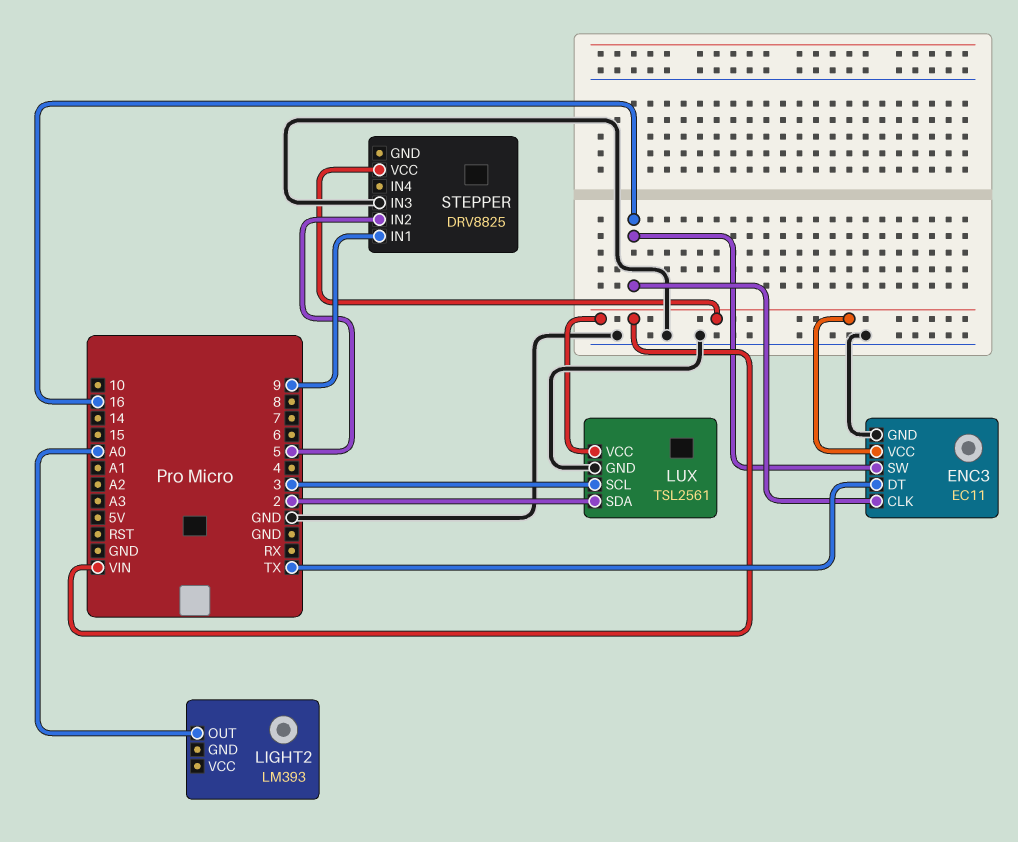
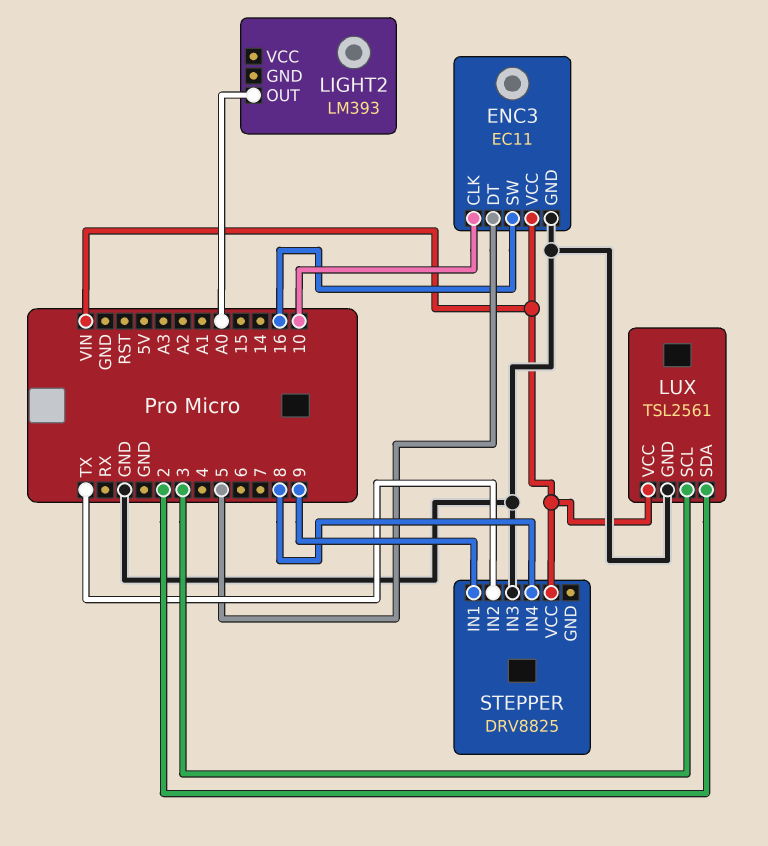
ENC3 pin CLK: 16 -> 10
ENC3 pin DT: TX -> 5
STEPPER pin IN2: 5 -> TX
STEPPER pin IN4: none -> 8

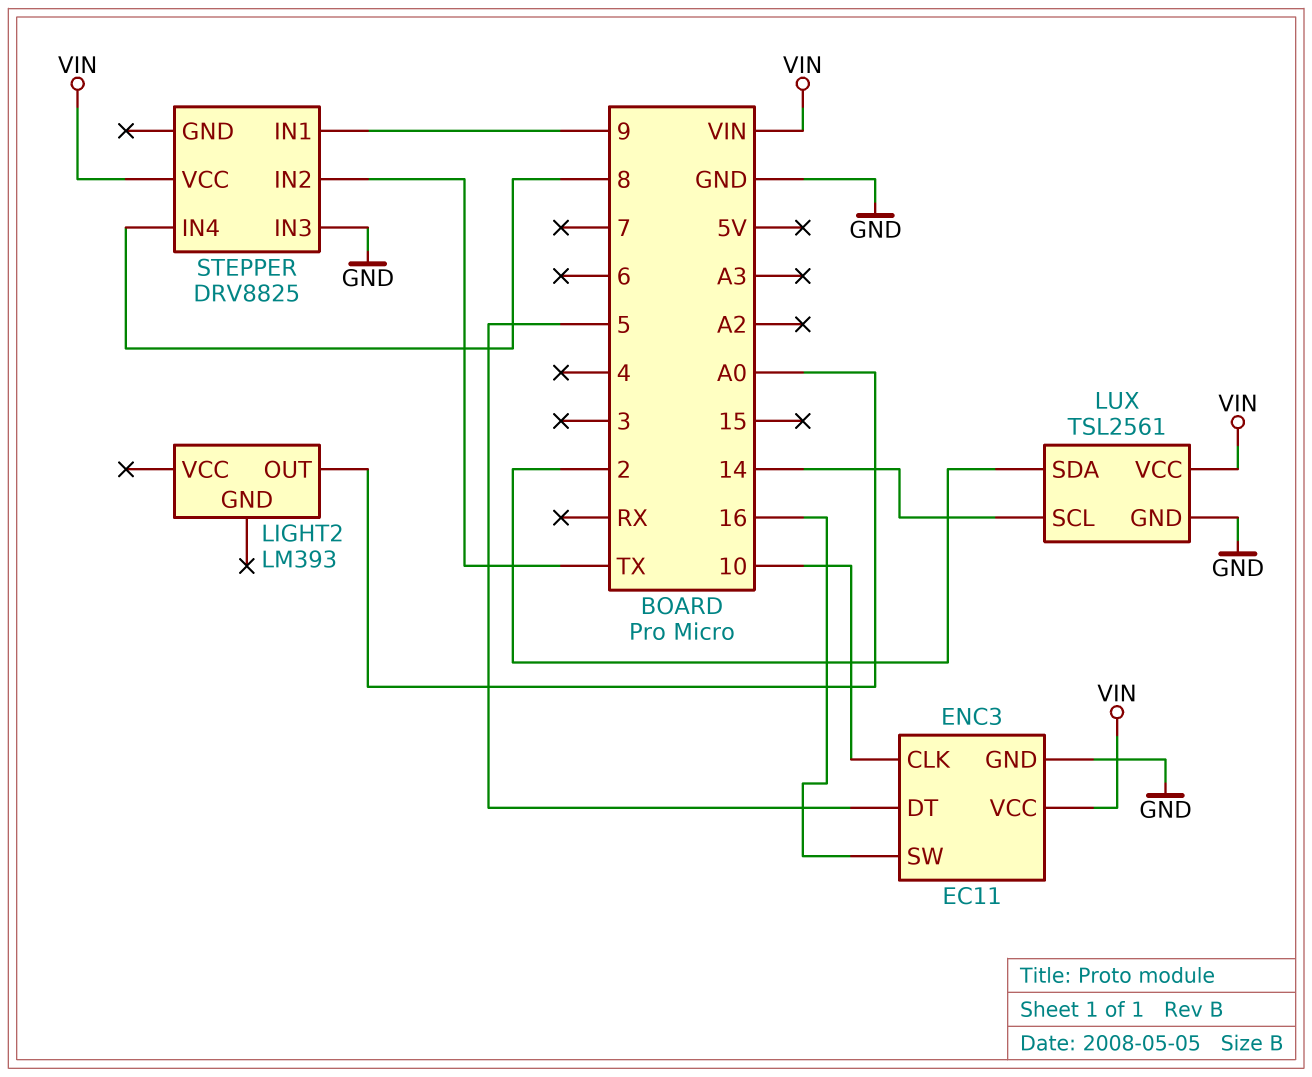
LUX pin SCL: 3 -> 14

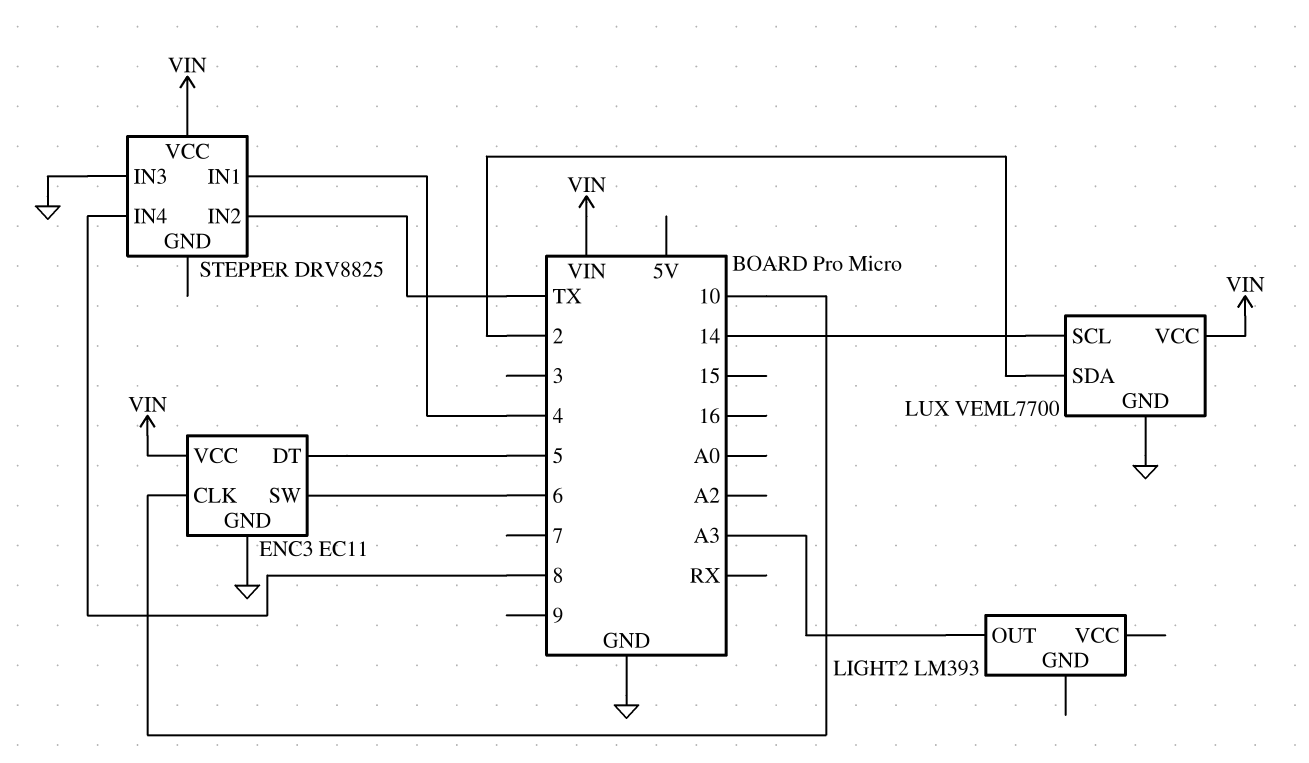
ENC3 pin SW: 16 -> 6
LIGHT2 pin OUT: A0 -> A3
LUX: TSL2561 -> VEML7700
STEPPER pin IN1: 9 -> 4

